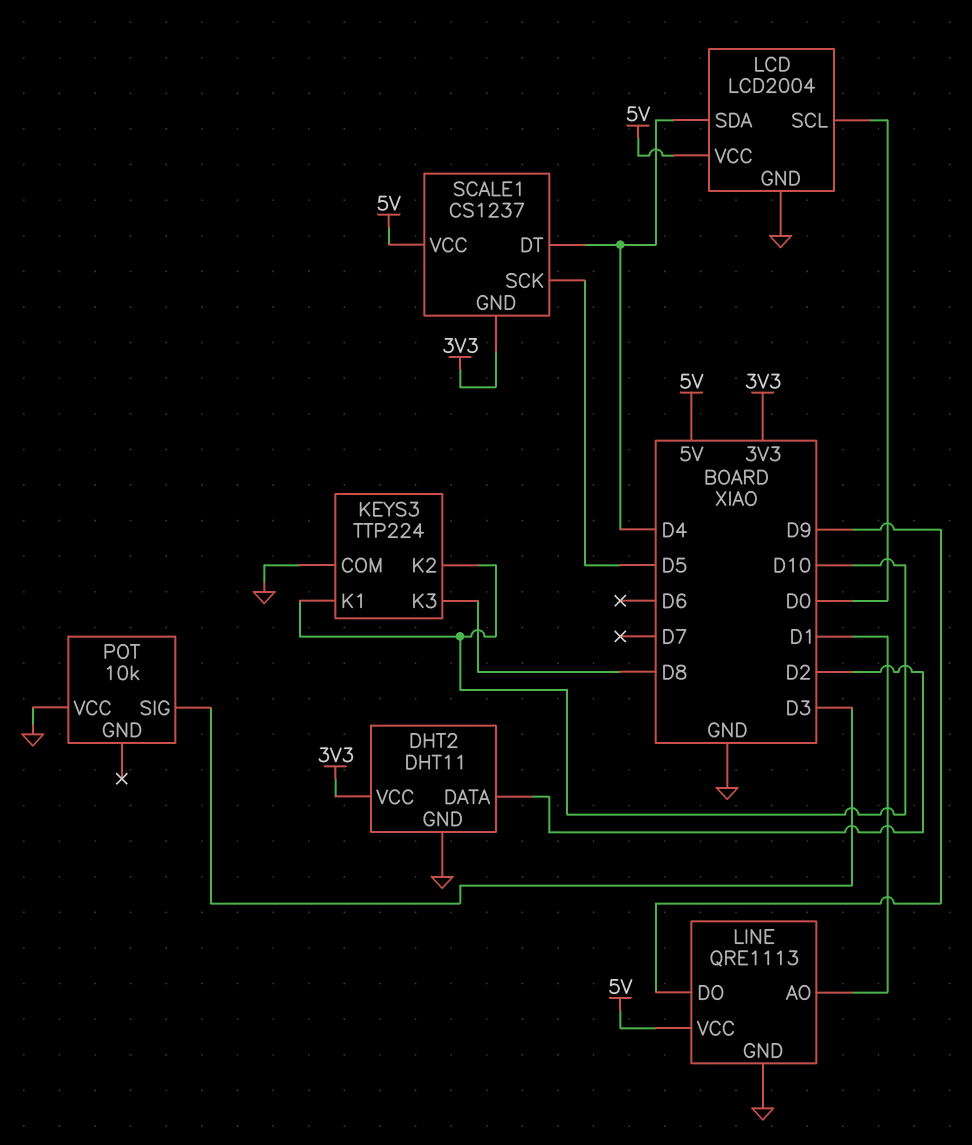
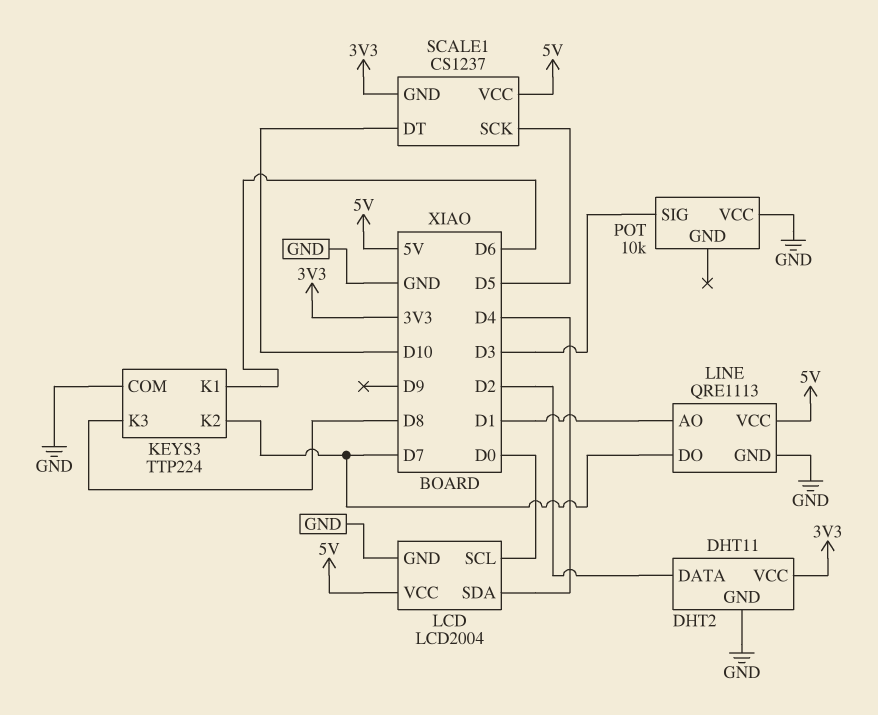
KEYS3 pin K1: D10 -> D6
KEYS3 pin K2: D10 -> D7
LINE pin DO: D9 -> D7
SCALE1 pin DT: D4 -> D10

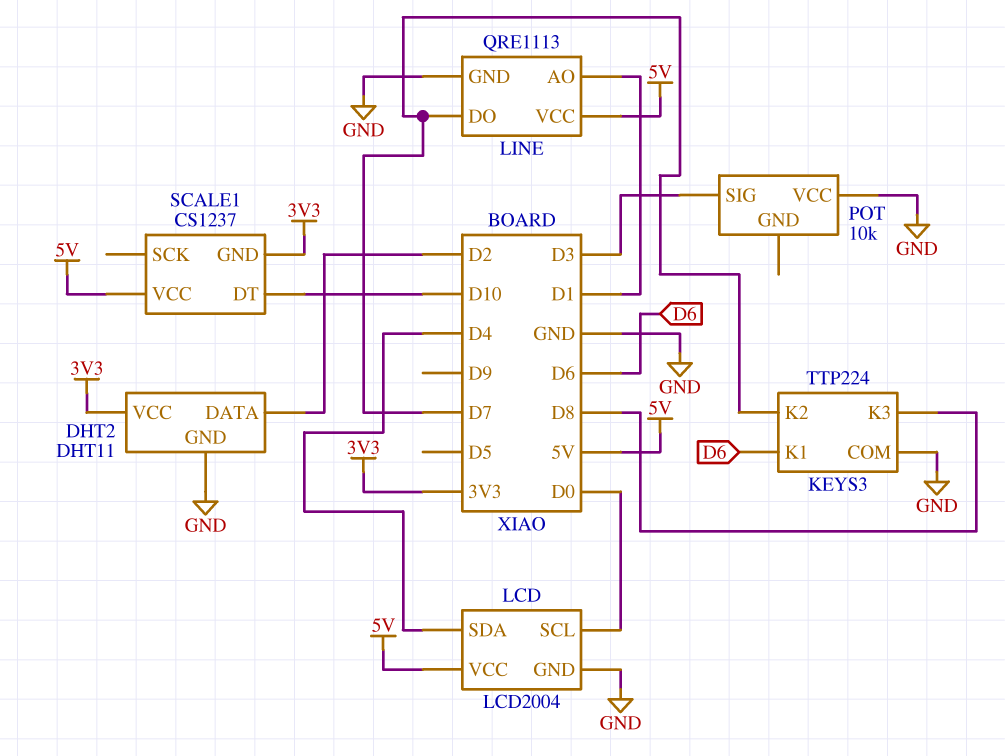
SCALE1 pin SCK: D5 -> none

